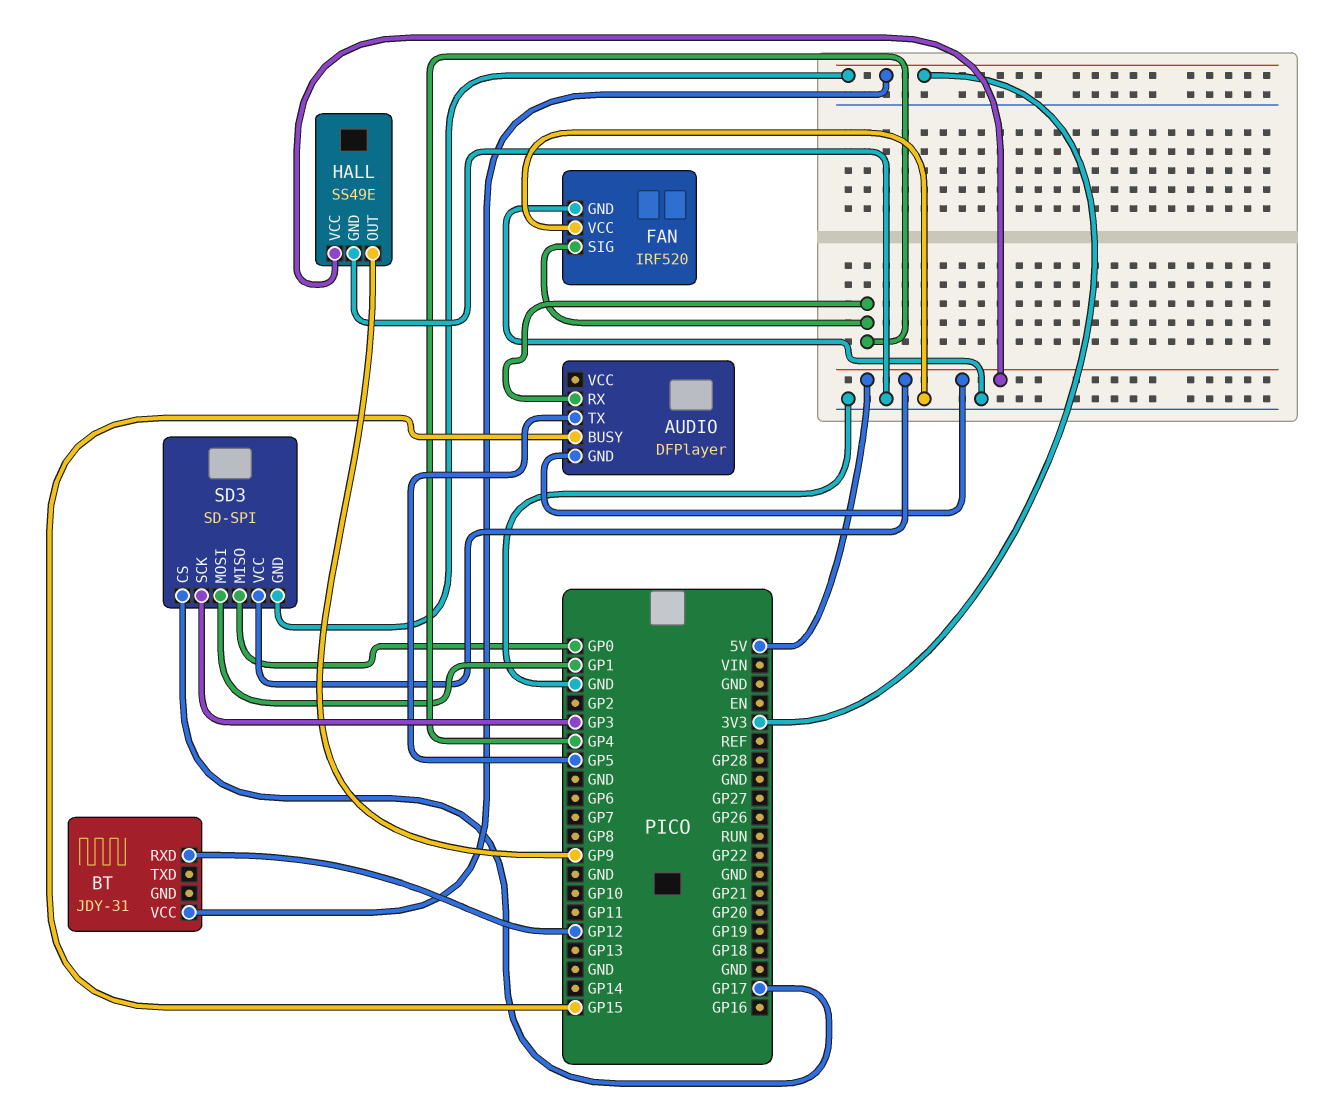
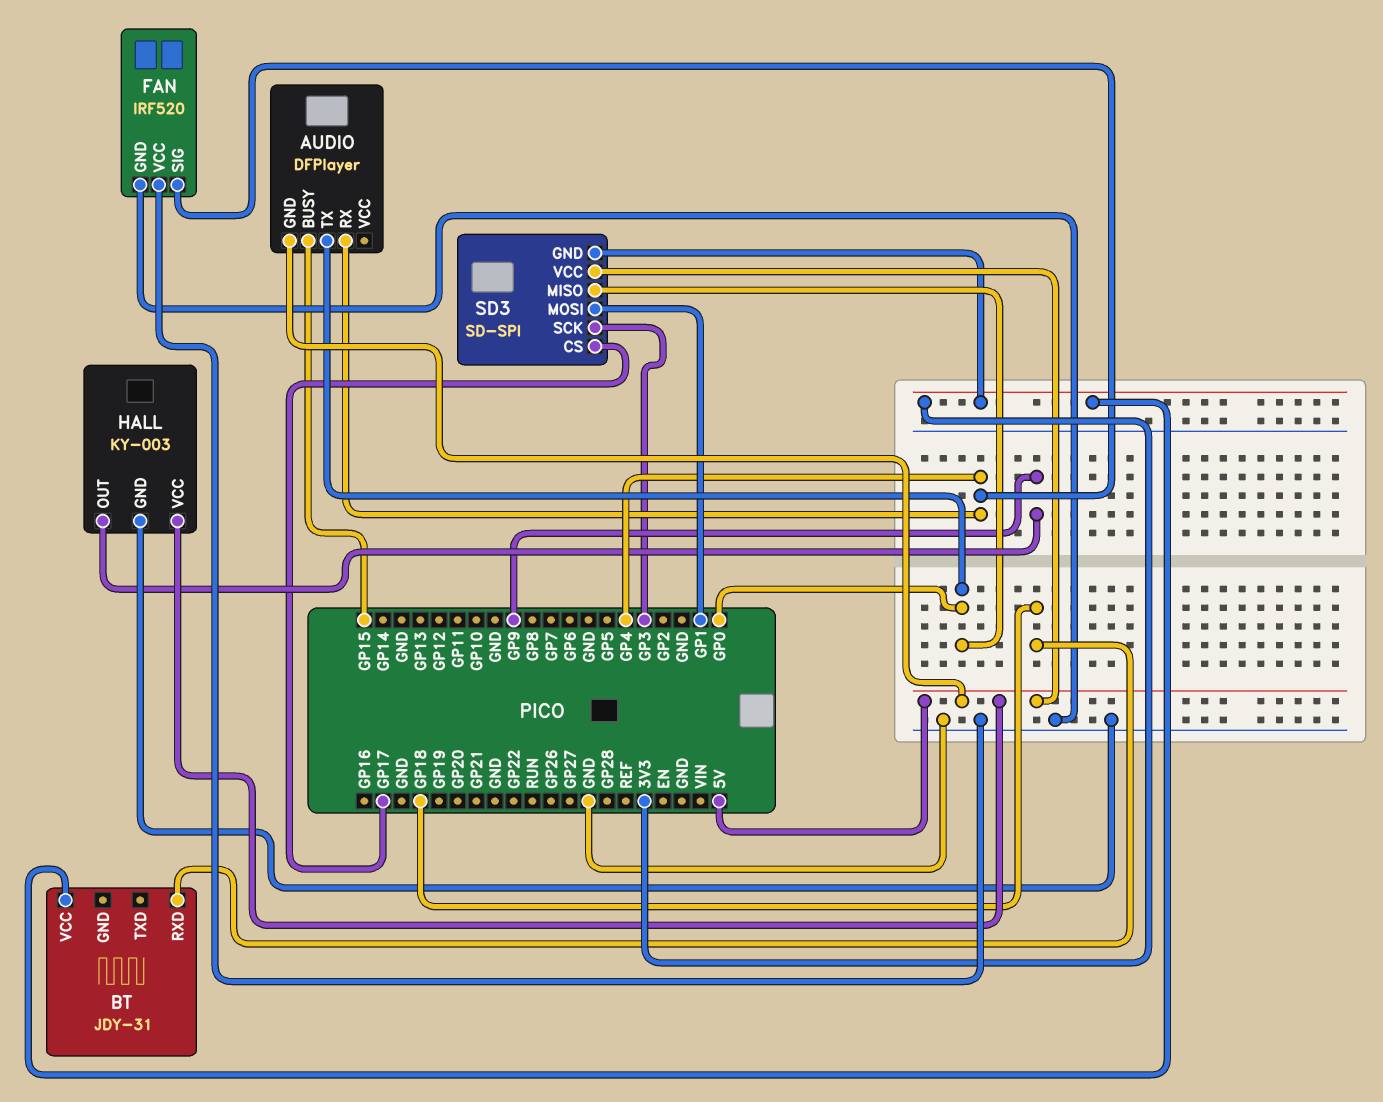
AUDIO pin TX: GP5 -> GP0
BT pin RXD: GP12 -> GP18
HALL: SS49E -> KY-003

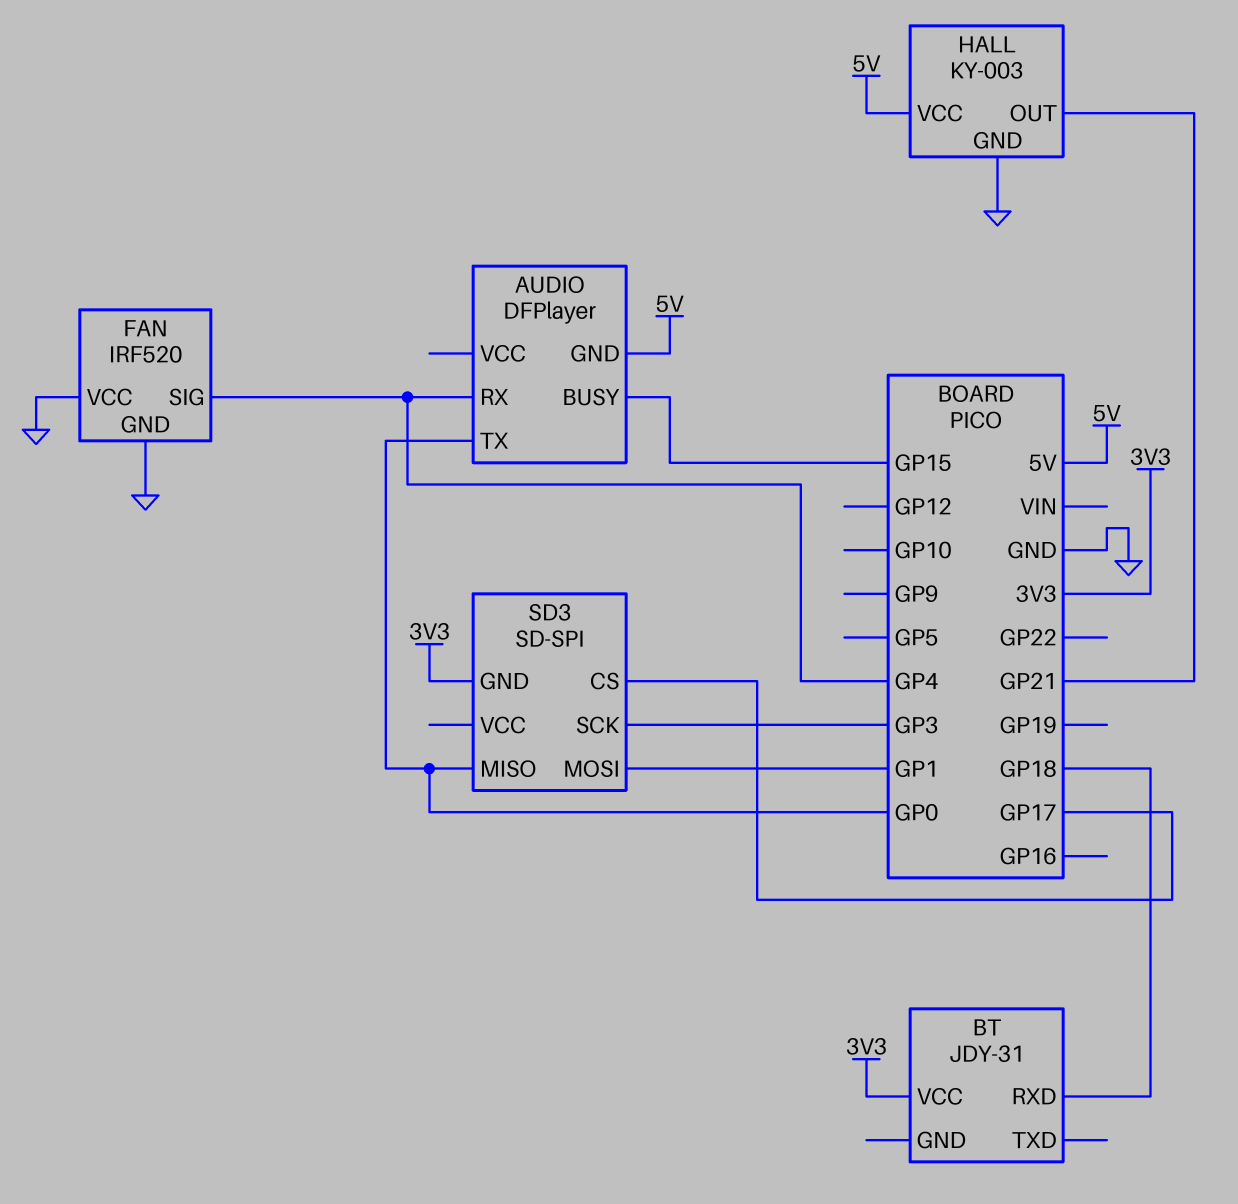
HALL pin OUT: GP9 -> GP21
SD3 pin VCC: 5V -> none

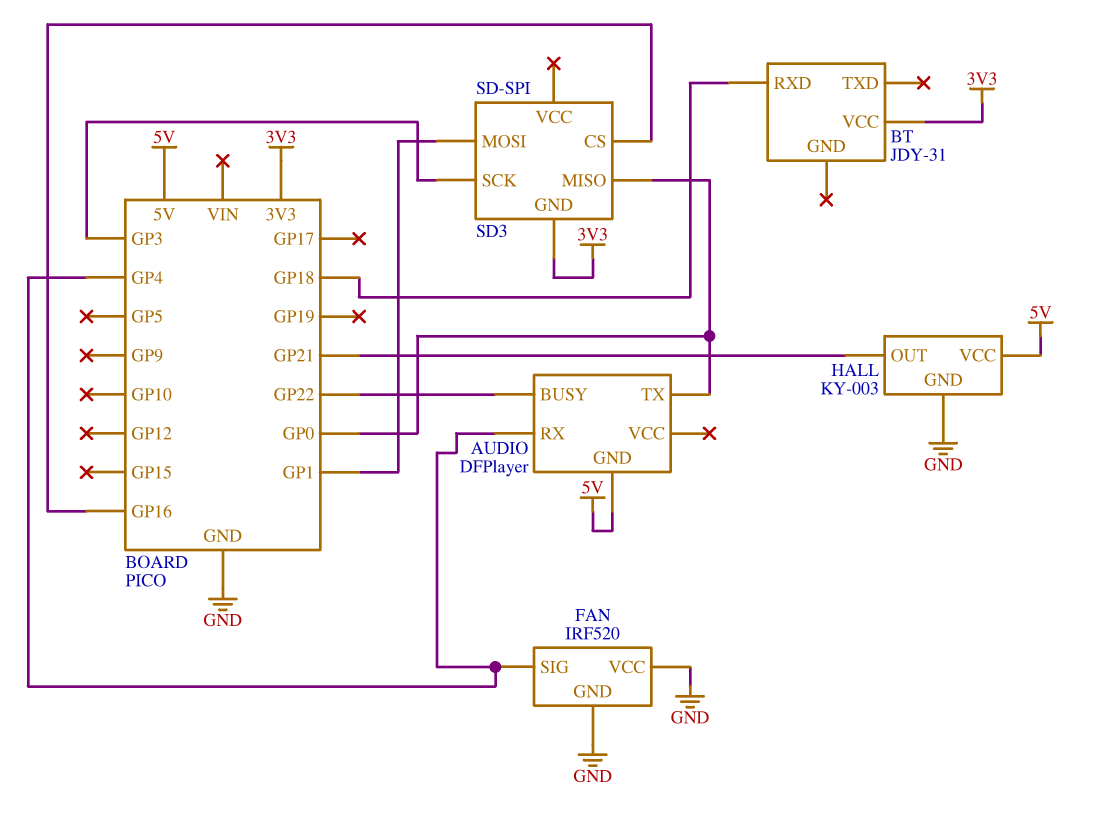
AUDIO pin BUSY: GP15 -> GP22
SD3 pin CS: GP17 -> GP16

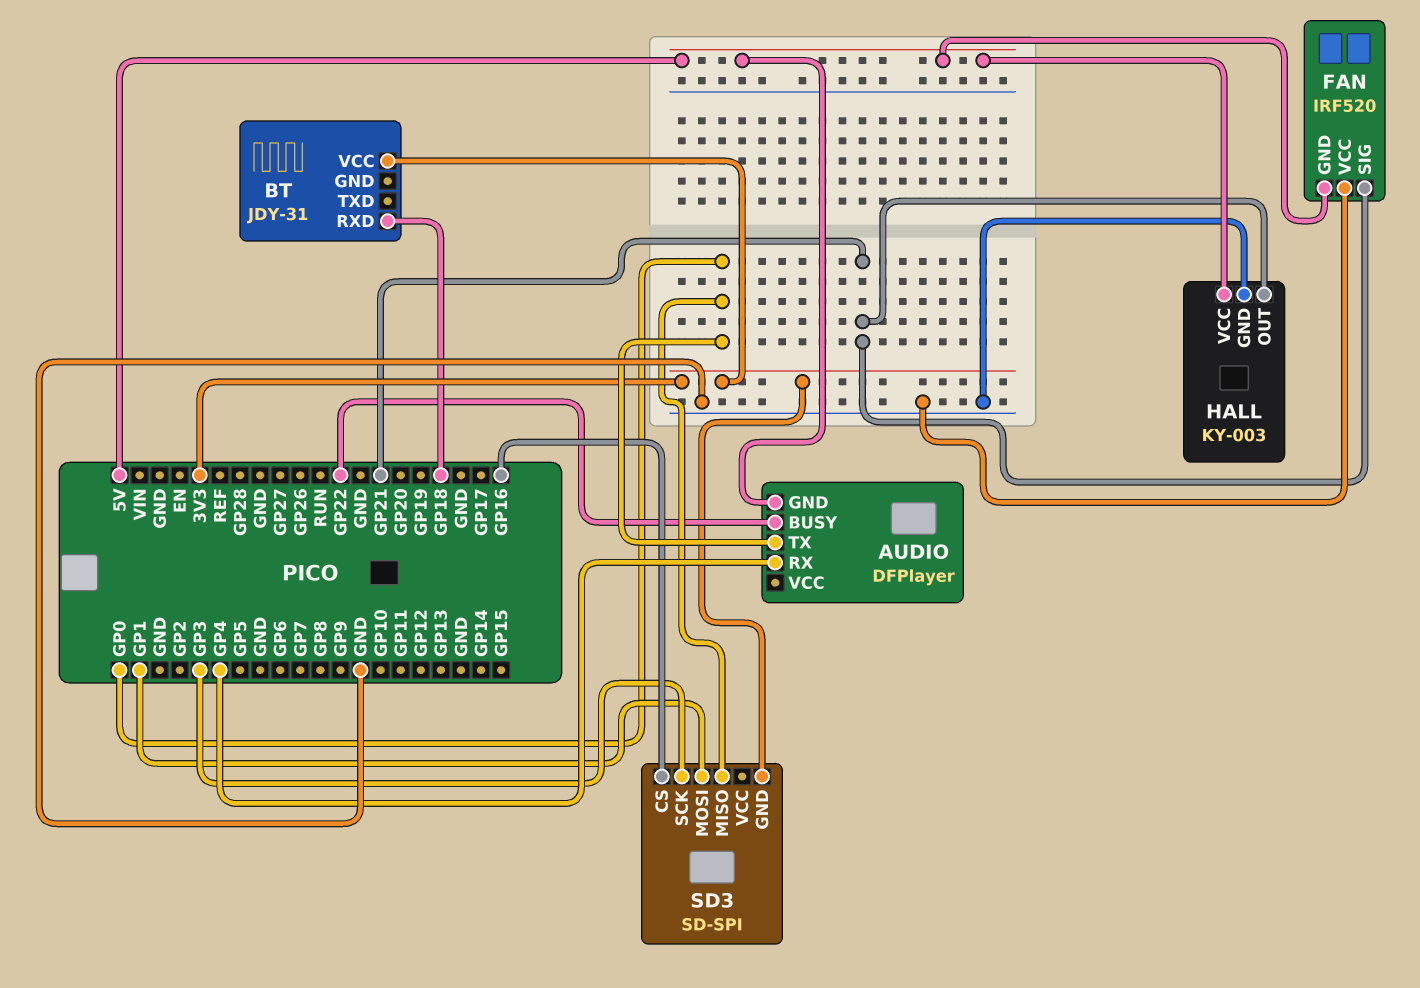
FAN pin GND: GND -> 5V
FAN pin SIG: GP4 -> GP21

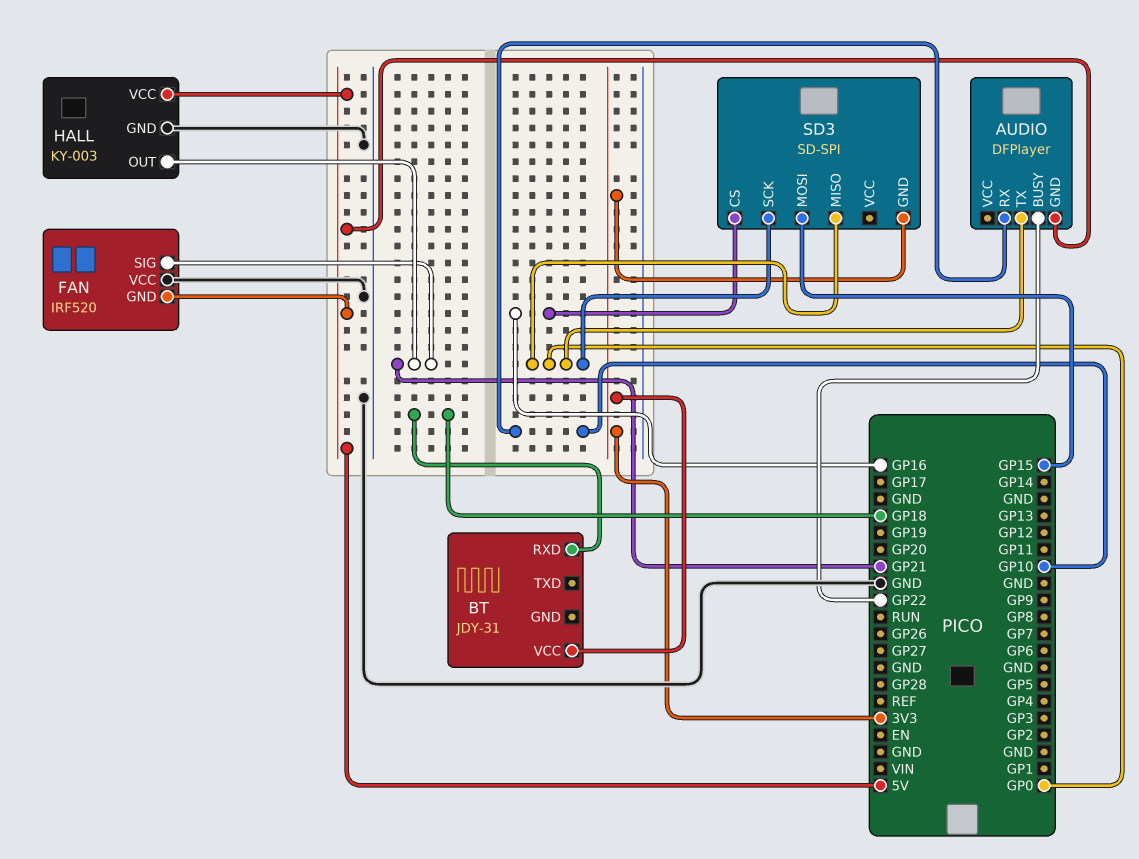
AUDIO pin RX: GP4 -> GP10
SD3 pin MOSI: GP1 -> GP15
SD3 pin SCK: GP3 -> GP0

